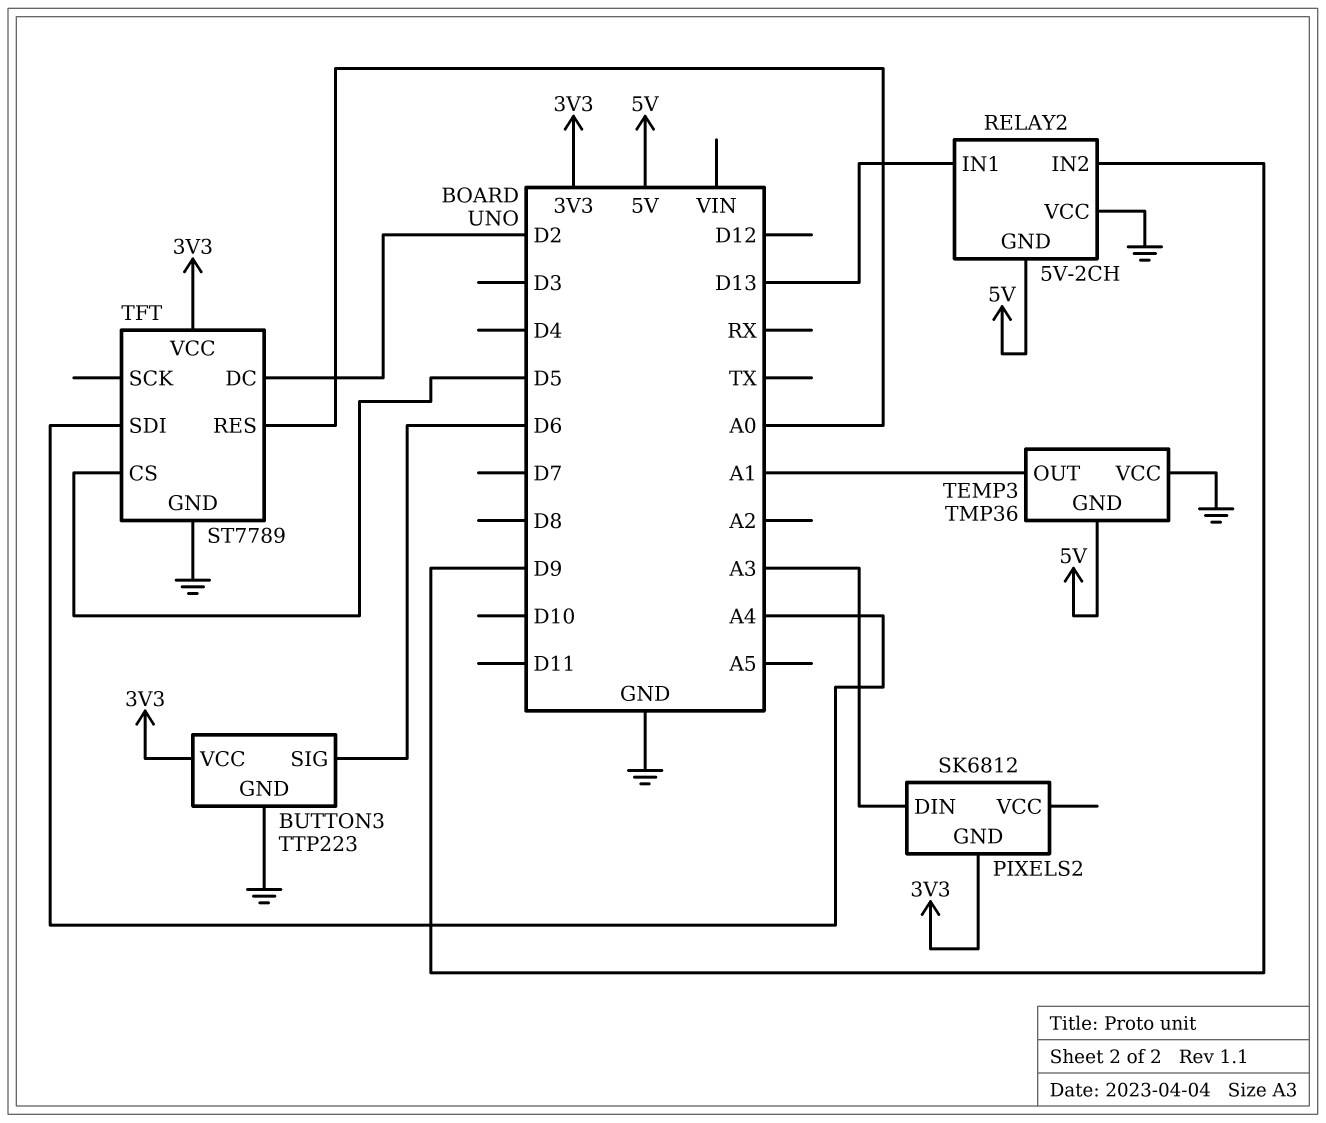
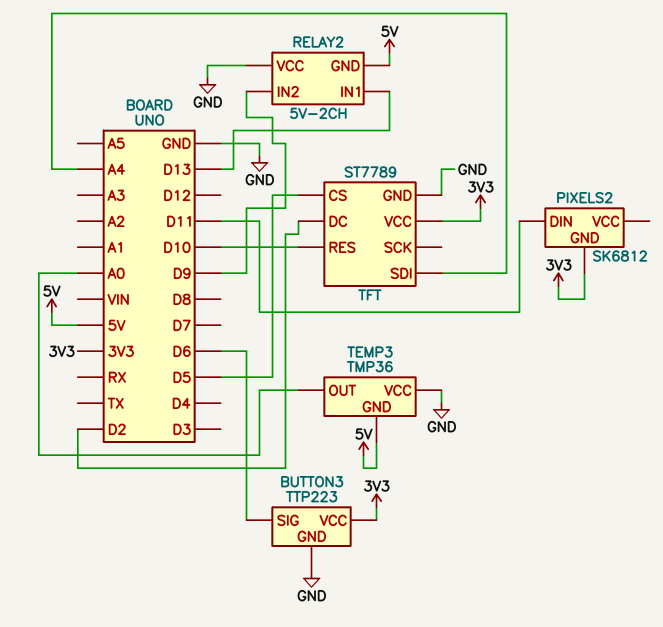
PIXELS2 pin DIN: A3 -> D11
TEMP3 pin OUT: A1 -> A0
TFT pin RES: A0 -> D10

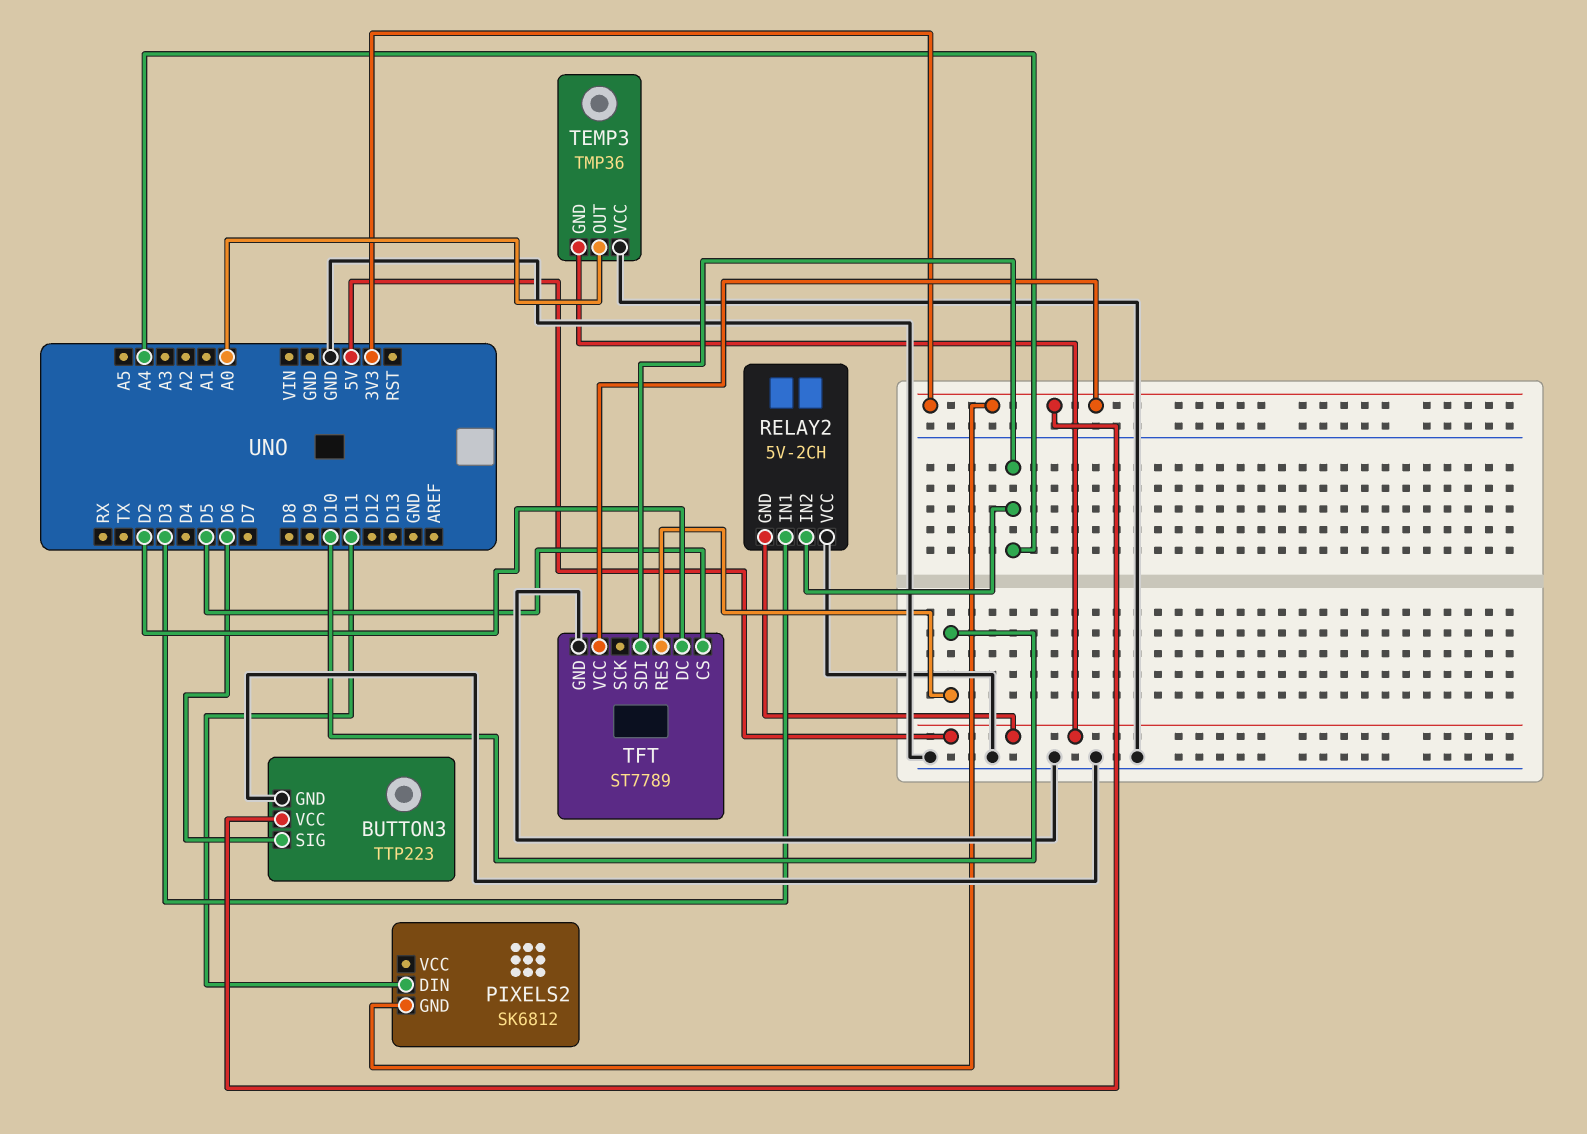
RELAY2 pin IN1: D13 -> D3
RELAY2 pin IN2: D9 -> A4

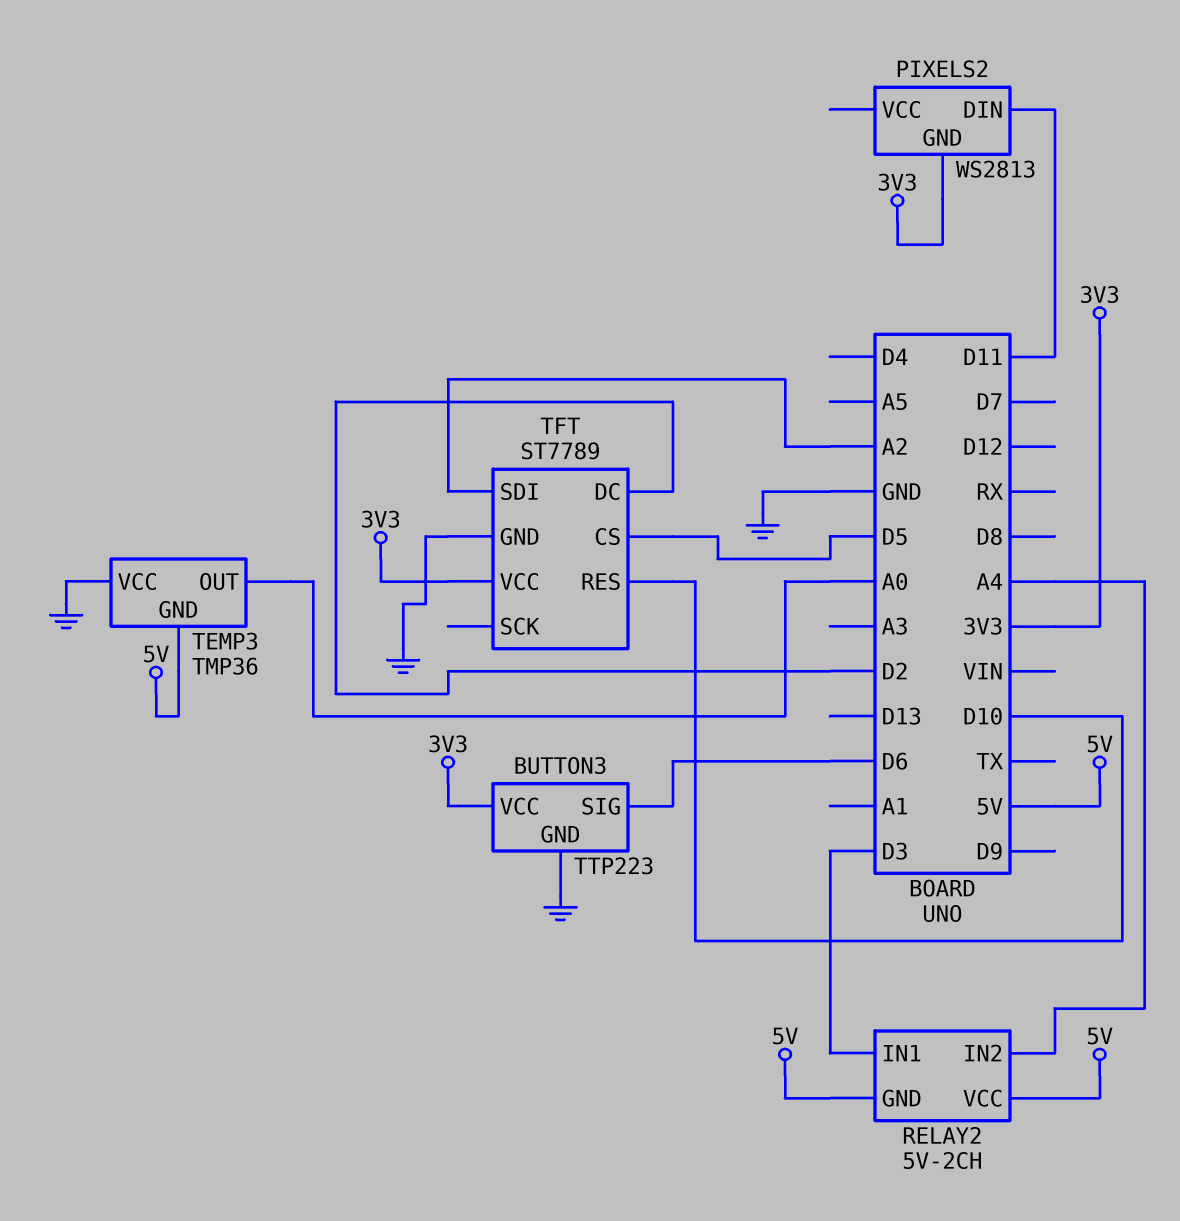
PIXELS2: SK6812 -> WS2813
RELAY2 pin VCC: GND -> 5V
TFT pin SDI: A4 -> A2

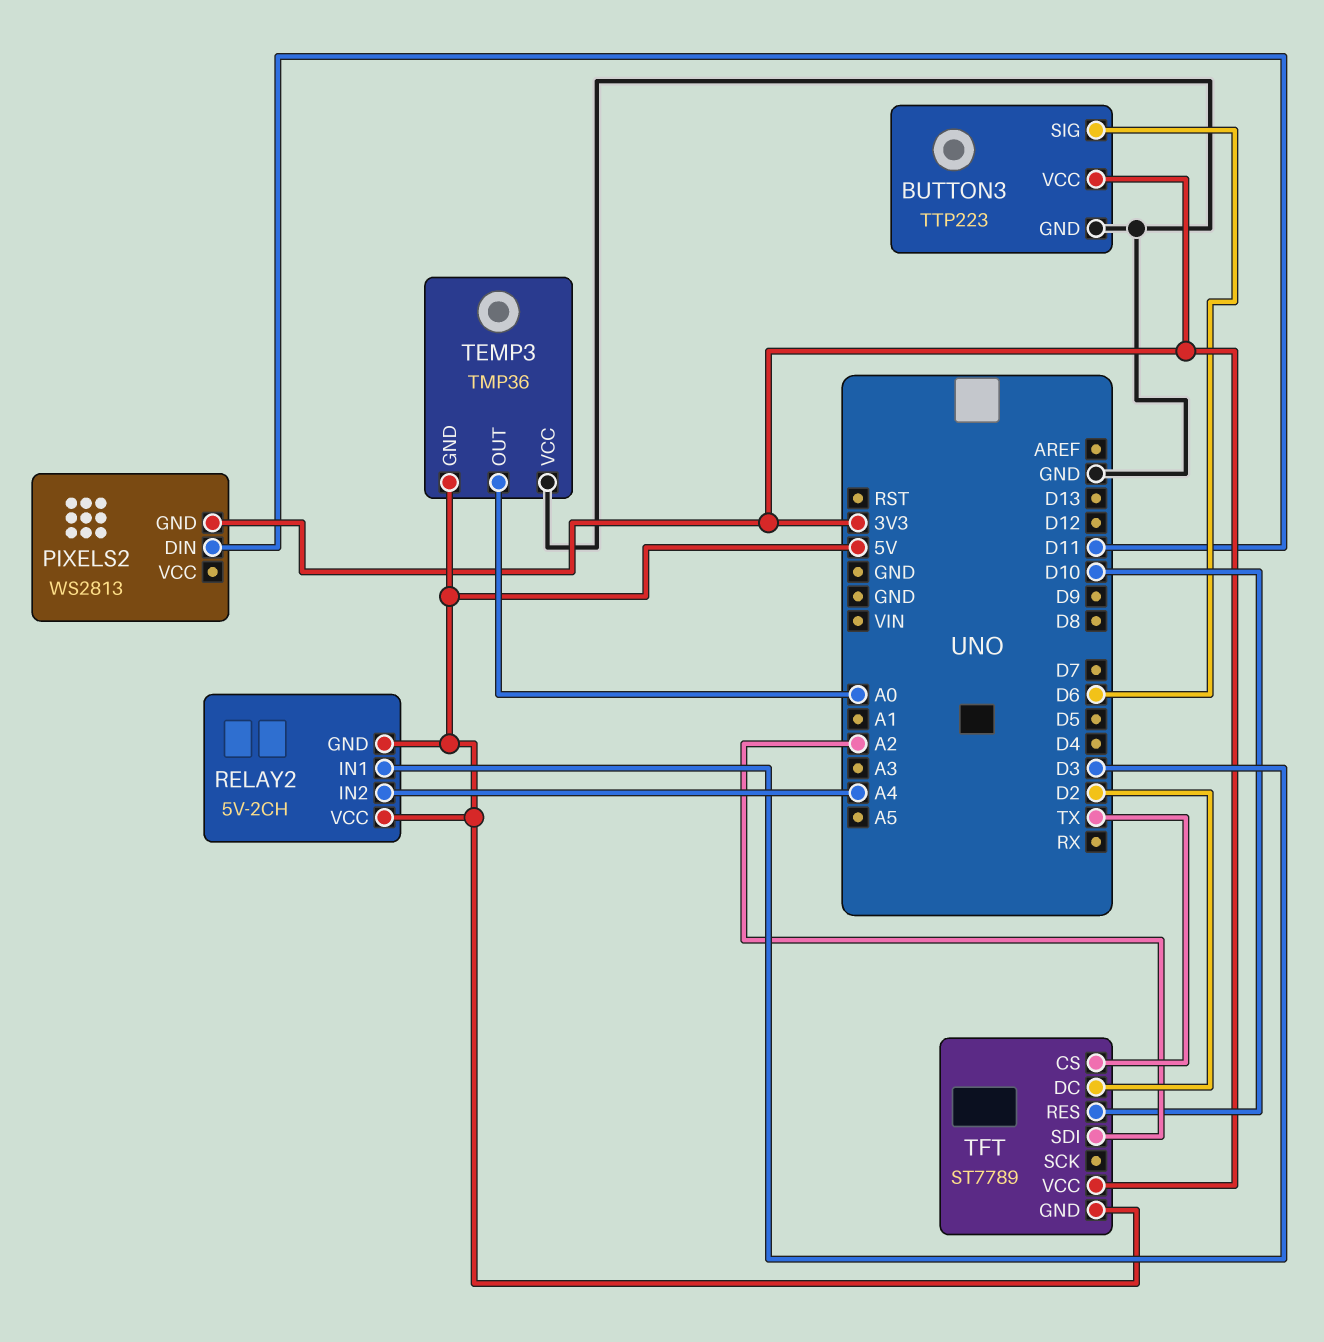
TFT pin CS: D5 -> TX
TFT pin GND: GND -> 5V

